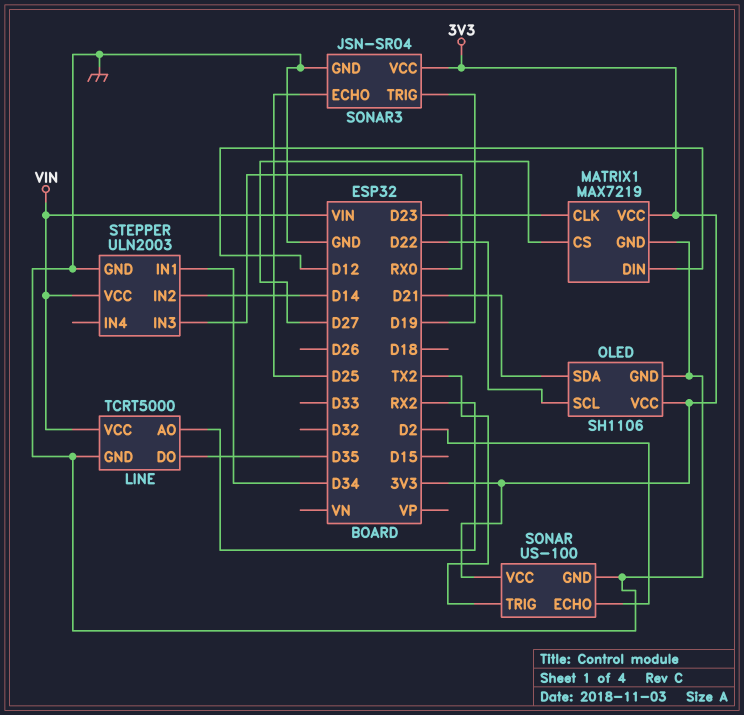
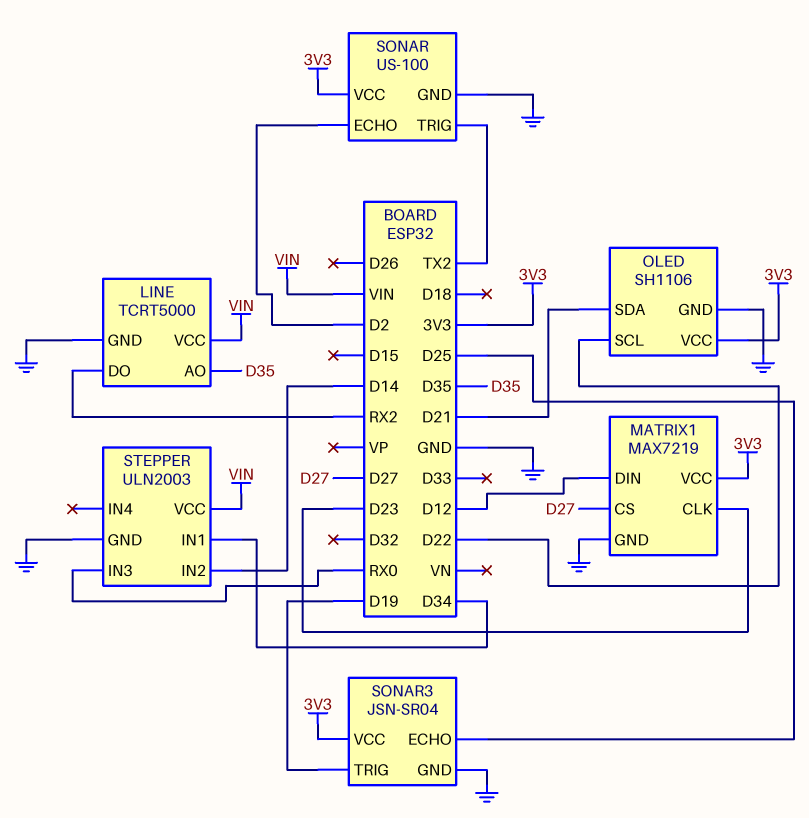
LINE pin AO: RX2 -> D35
LINE pin DO: D35 -> RX2

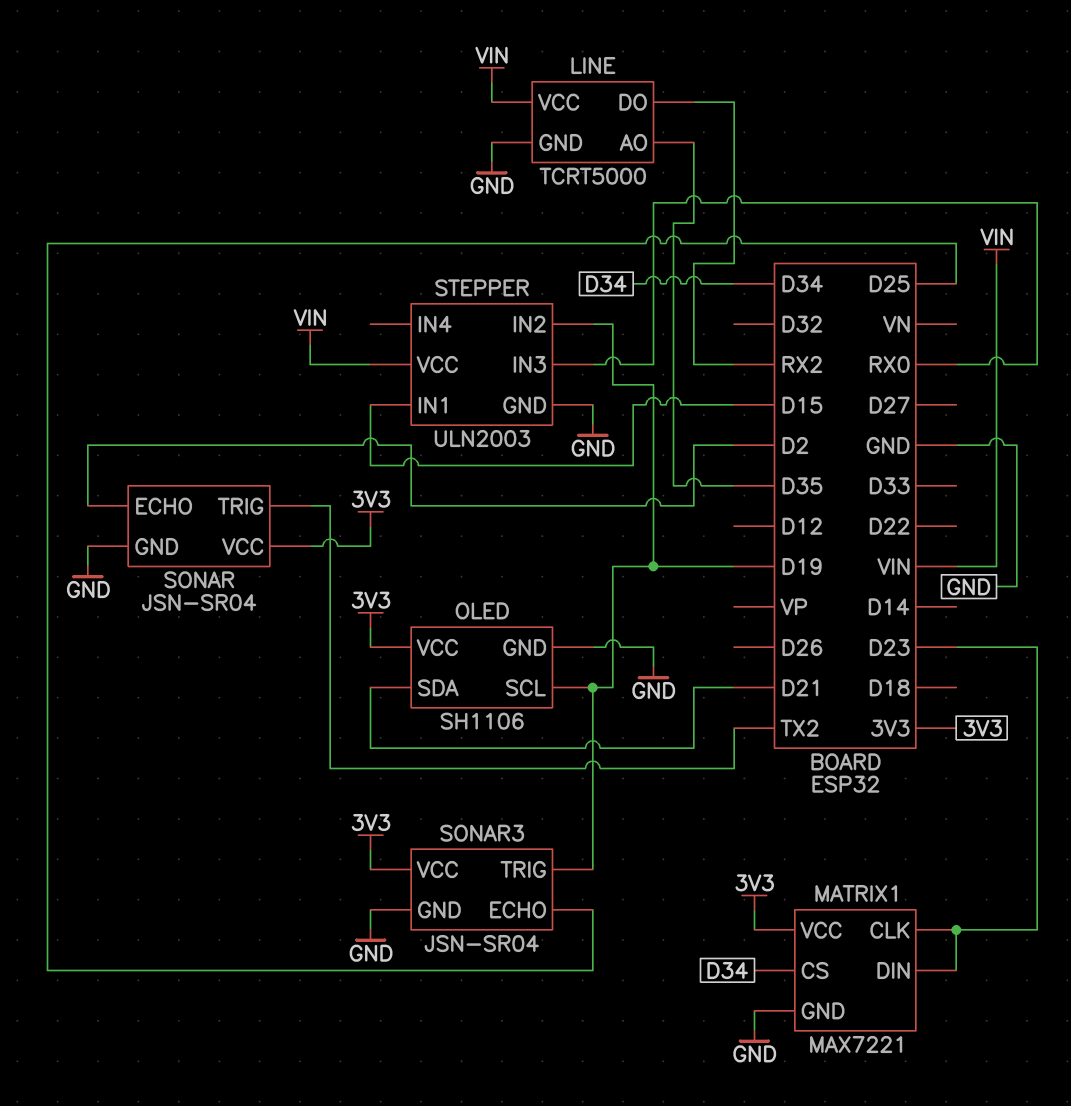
MATRIX1: MAX7219 -> MAX7221
MATRIX1 pin CS: D27 -> D34
MATRIX1 pin DIN: D12 -> D23
OLED pin SCL: D22 -> D19
SONAR: US-100 -> JSN-SR04
STEPPER pin IN1: D34 -> D15
STEPPER pin IN2: D14 -> D19

